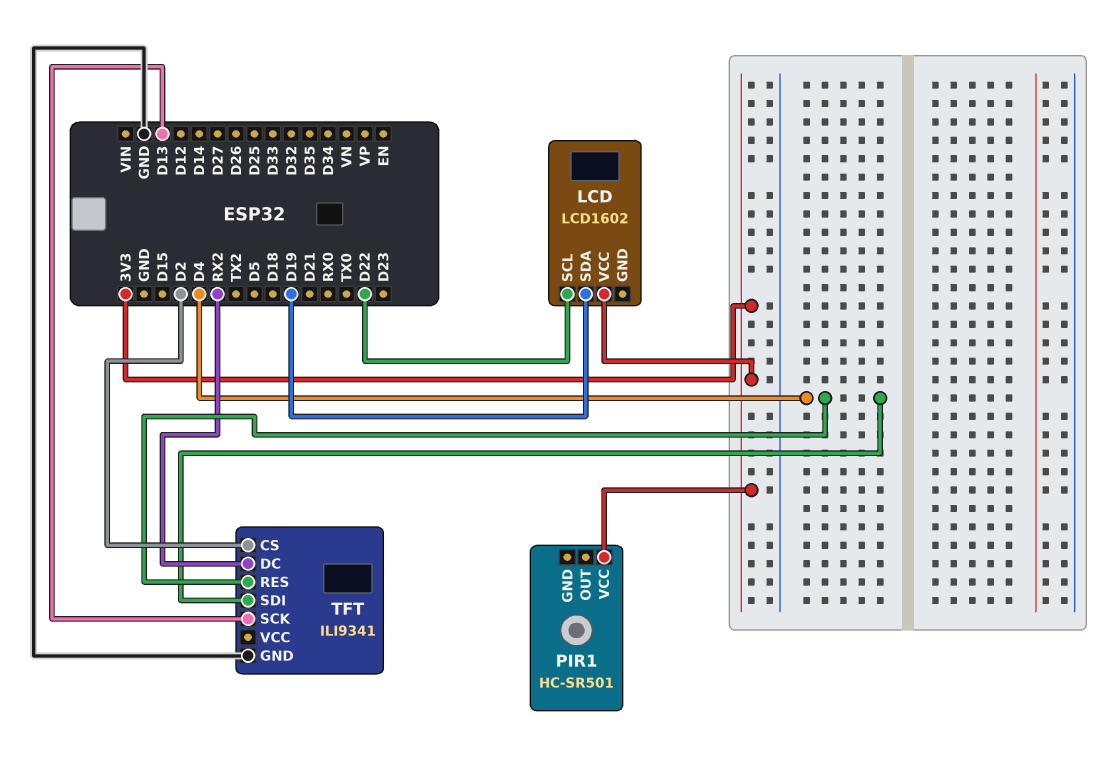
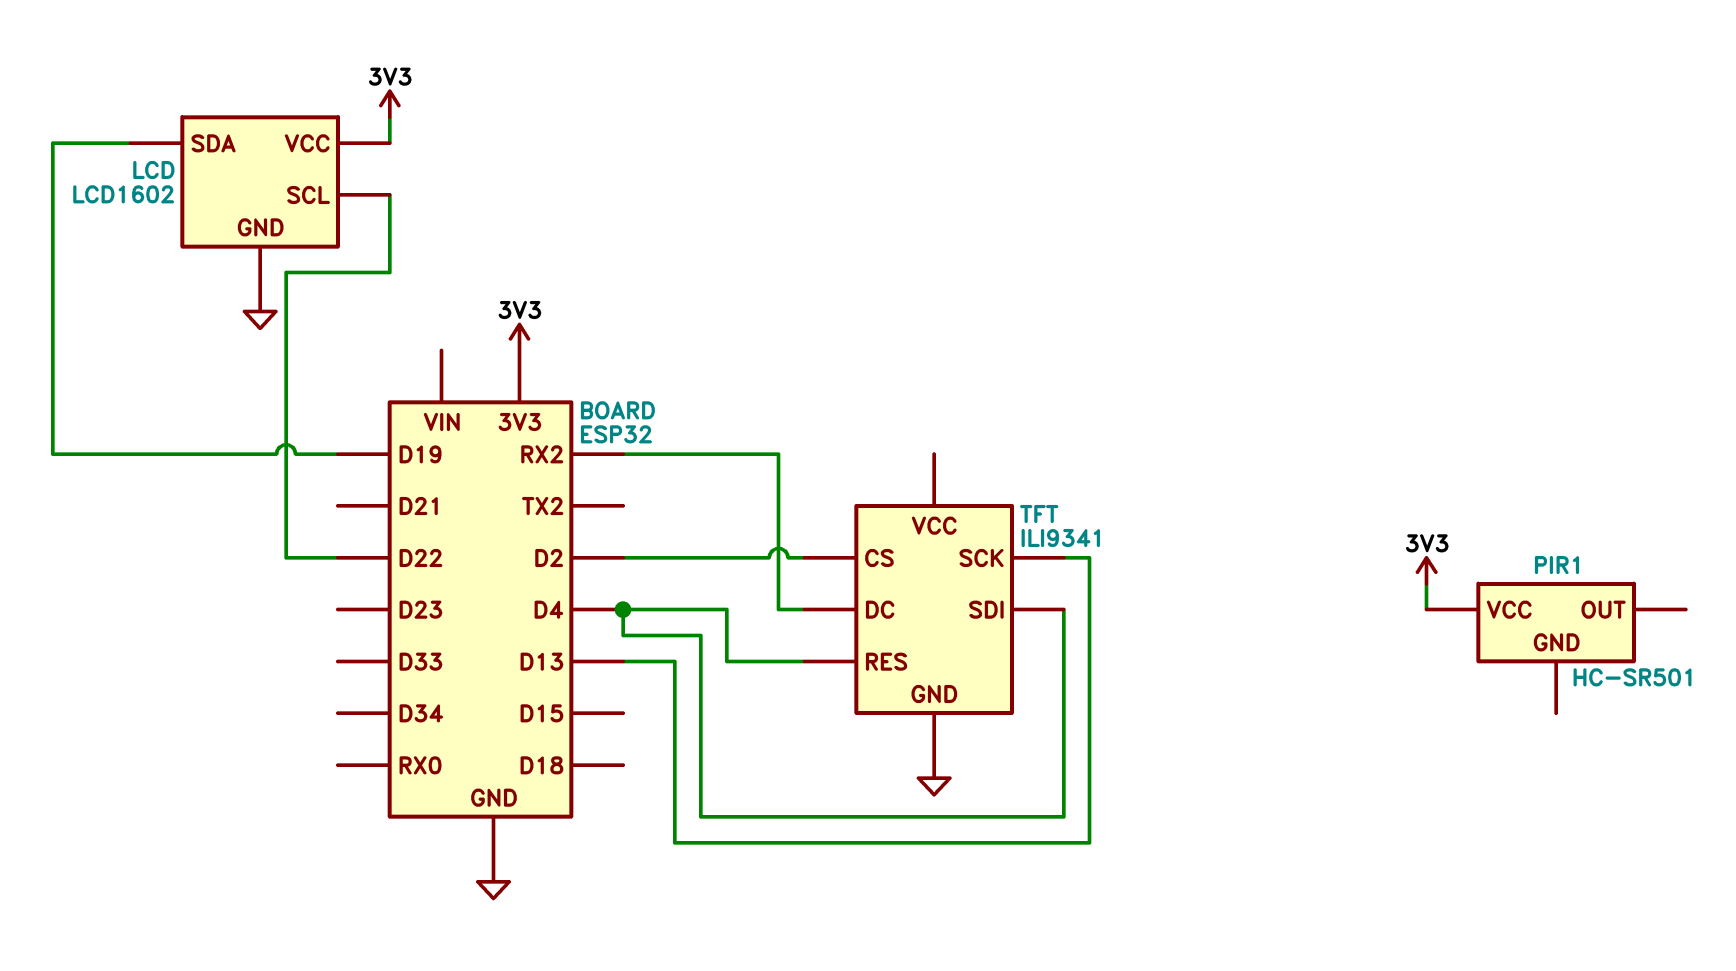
LCD pin GND: none -> GND

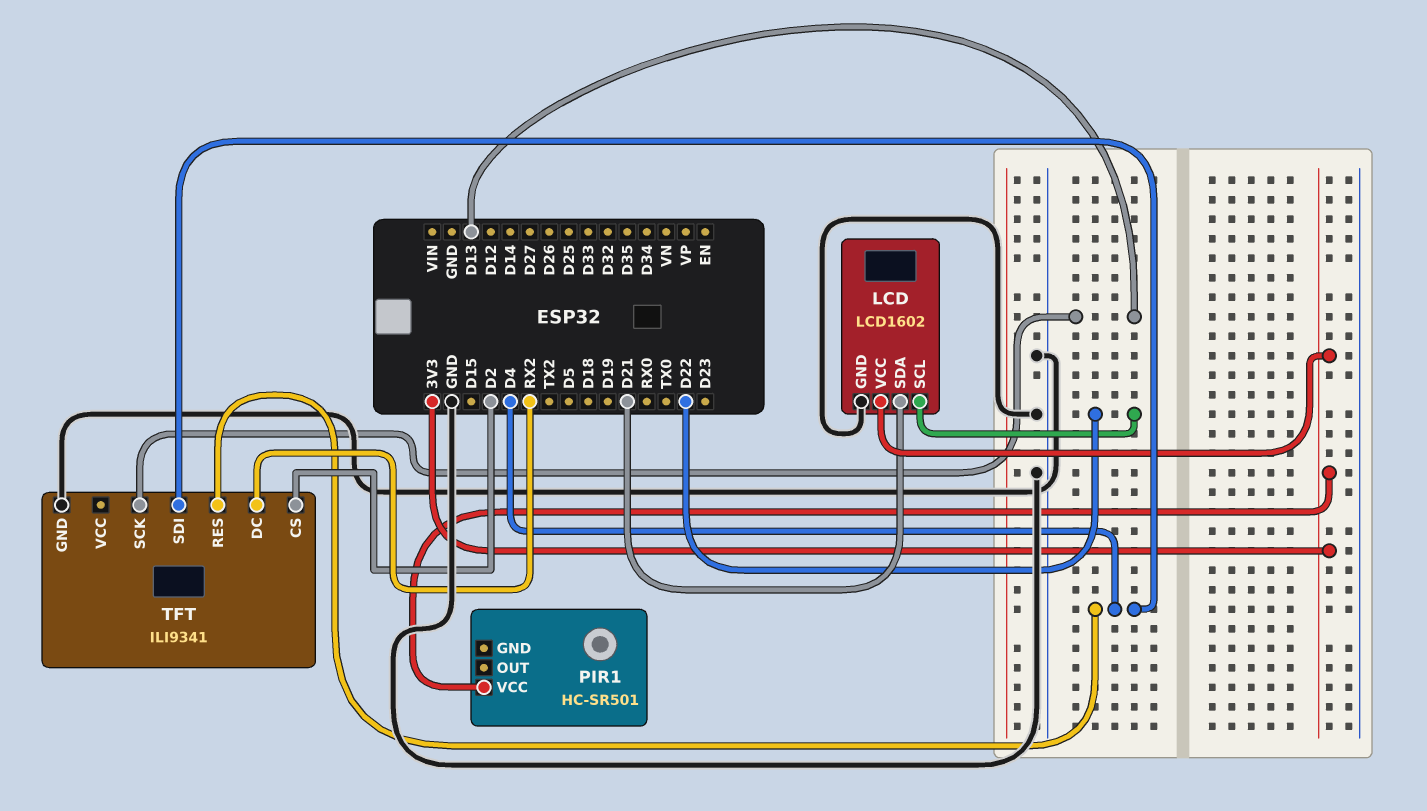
LCD pin SDA: D19 -> D21

